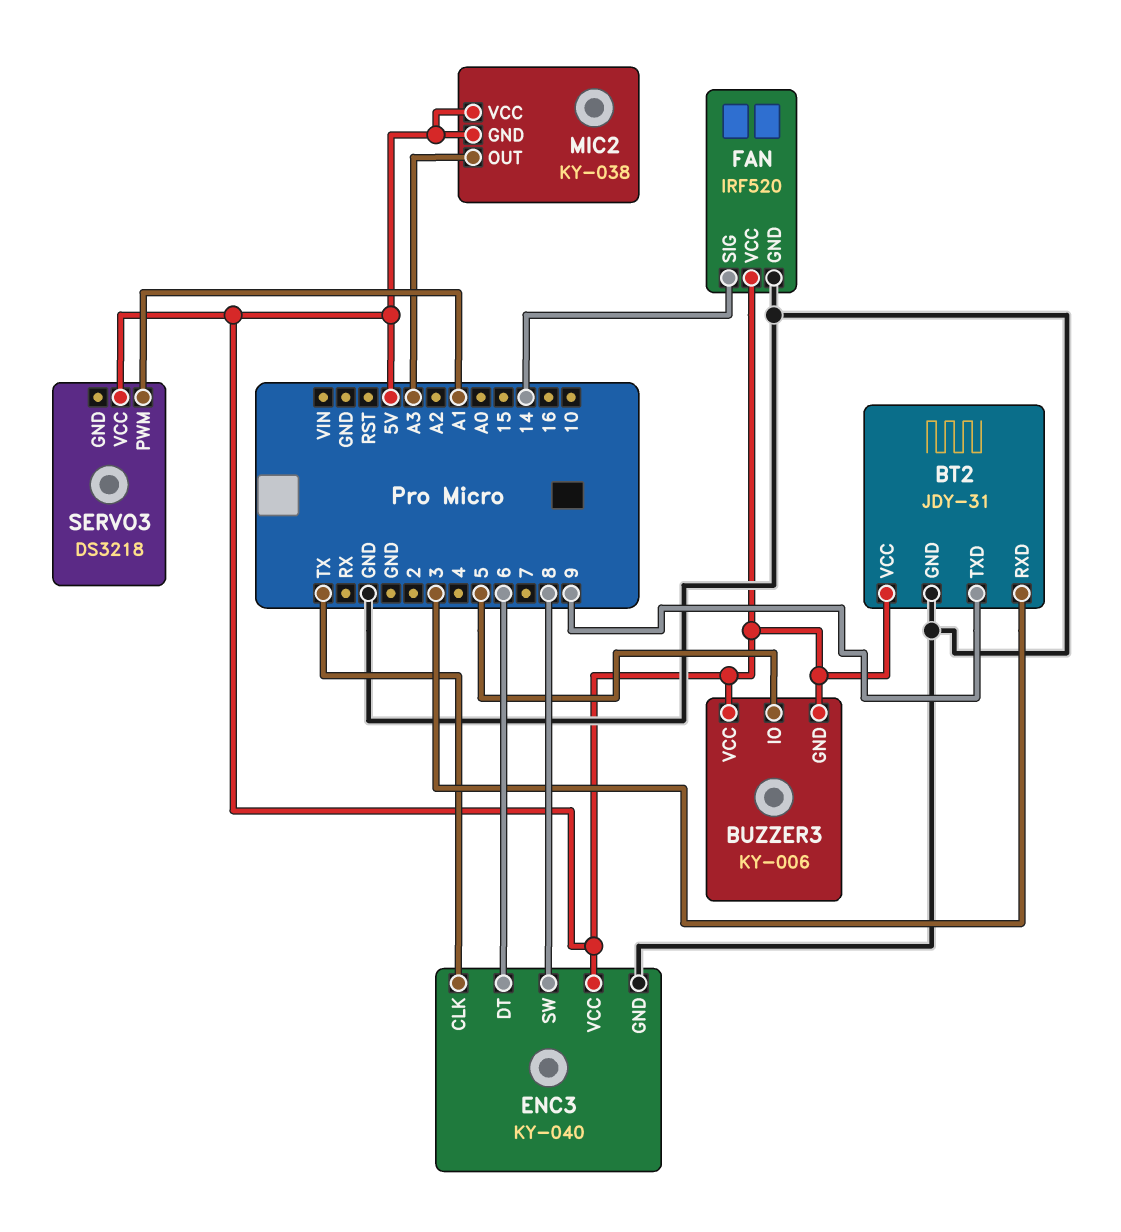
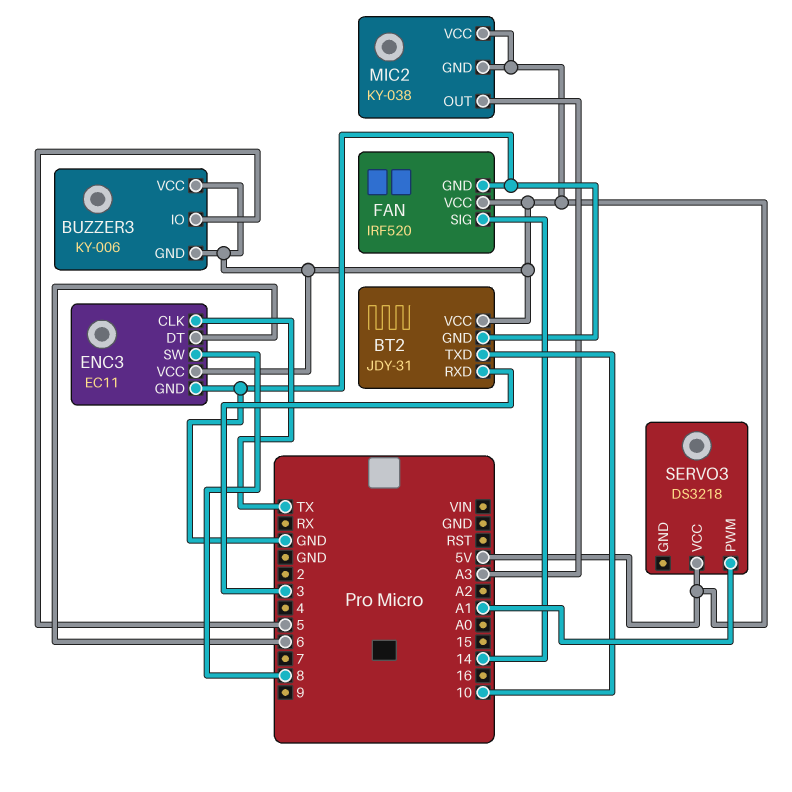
BT2 pin TXD: 9 -> 10
ENC3: KY-040 -> EC11

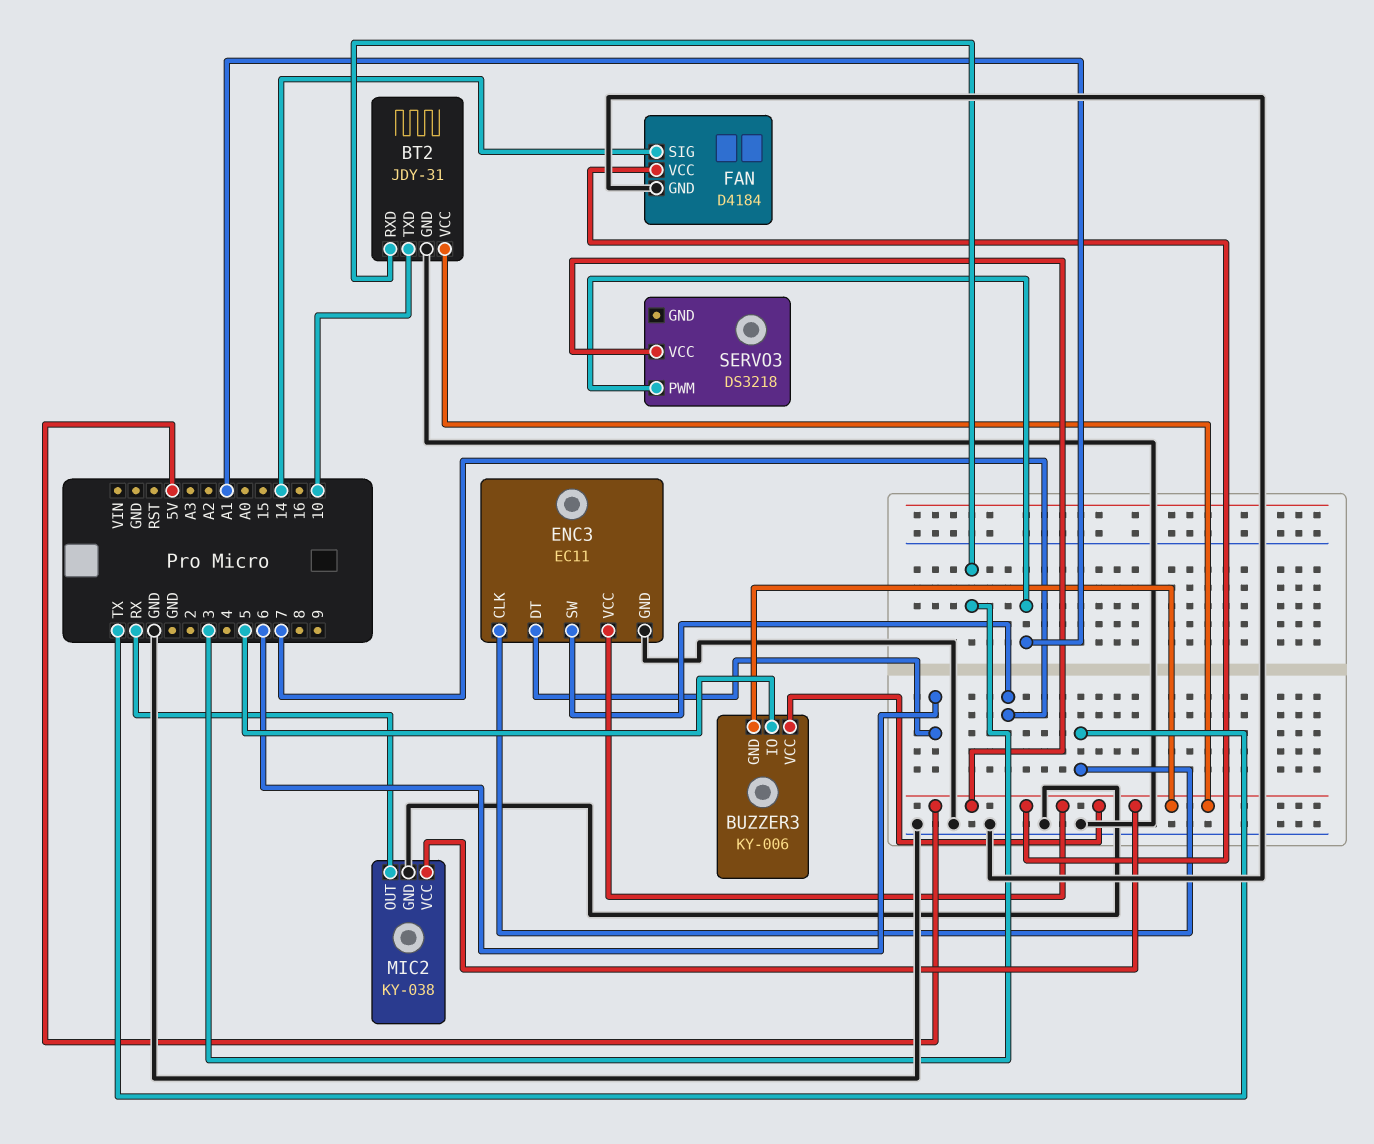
ENC3 pin SW: 8 -> 7
FAN: IRF520 -> D4184
MIC2 pin GND: 5V -> GND
MIC2 pin OUT: A3 -> RX

